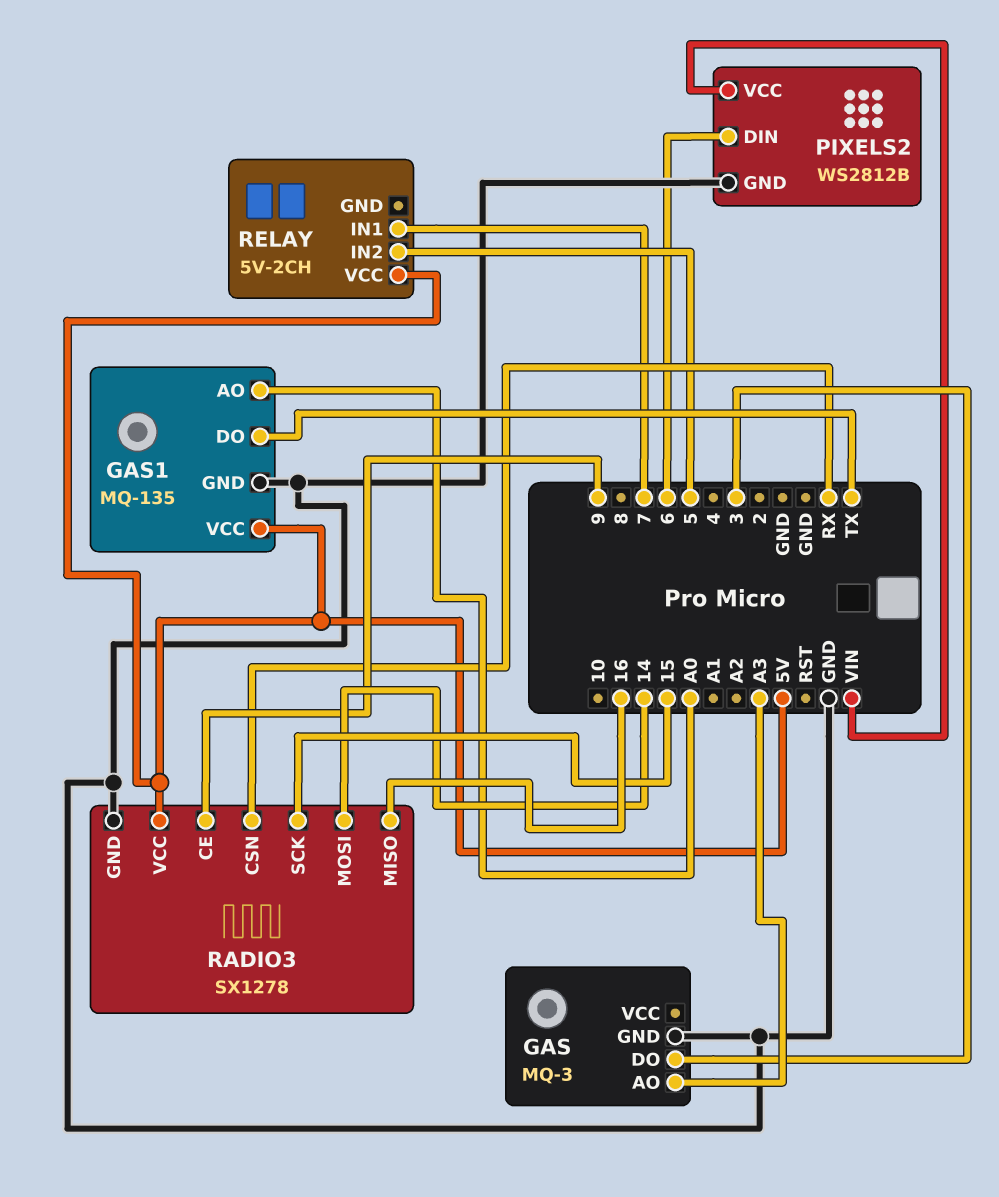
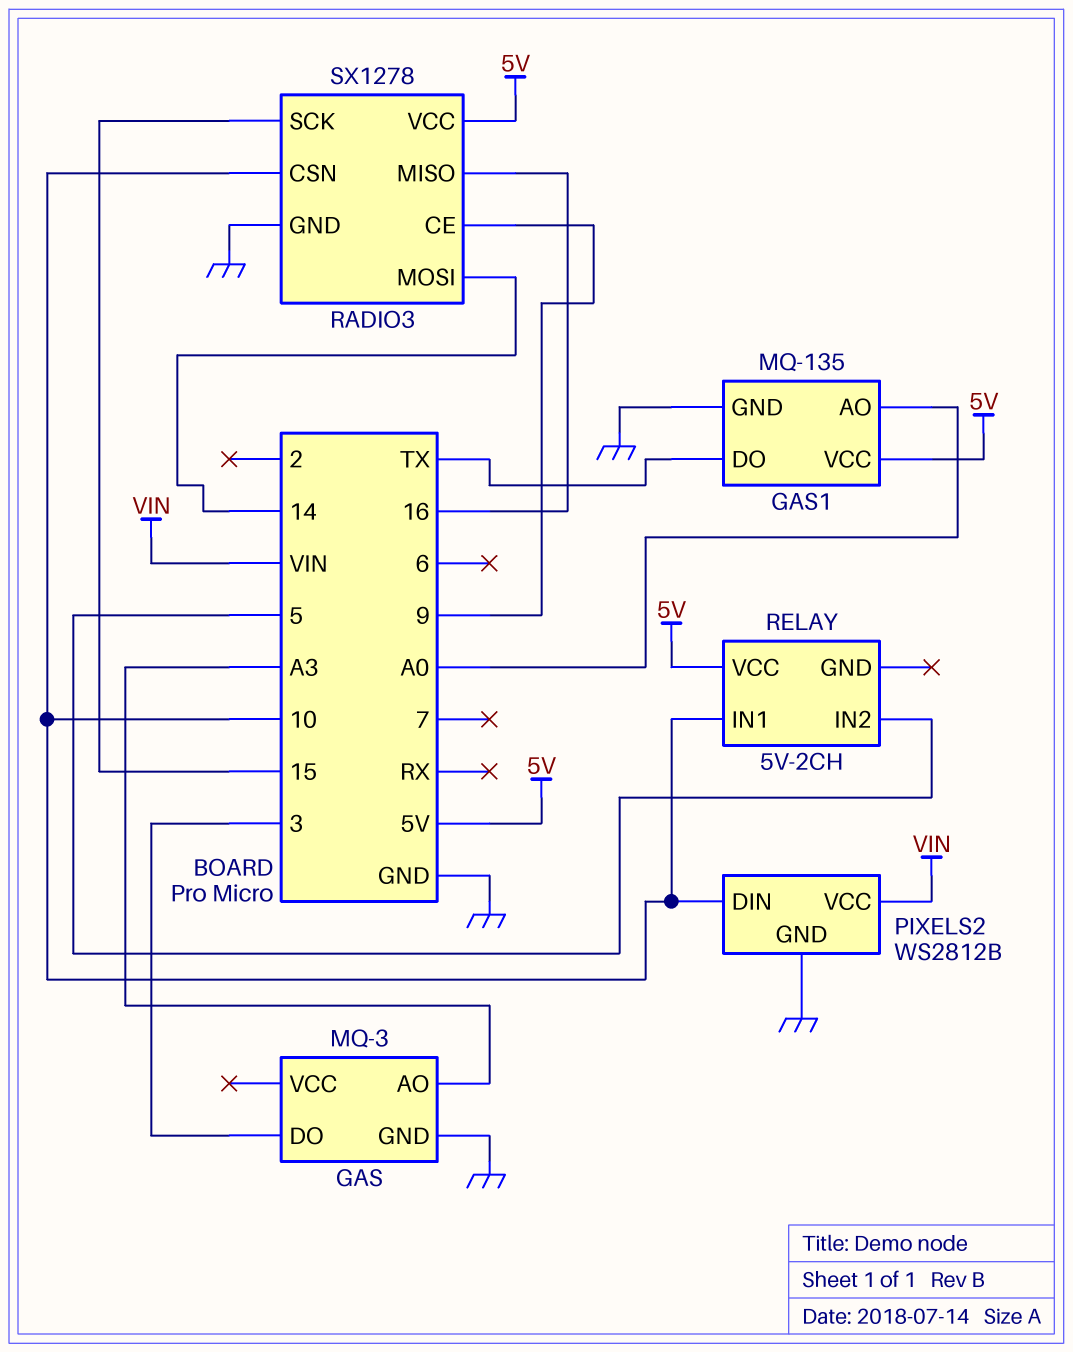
PIXELS2 pin DIN: 6 -> 10
RADIO3 pin CSN: RX -> 10
RELAY pin IN1: 7 -> 10

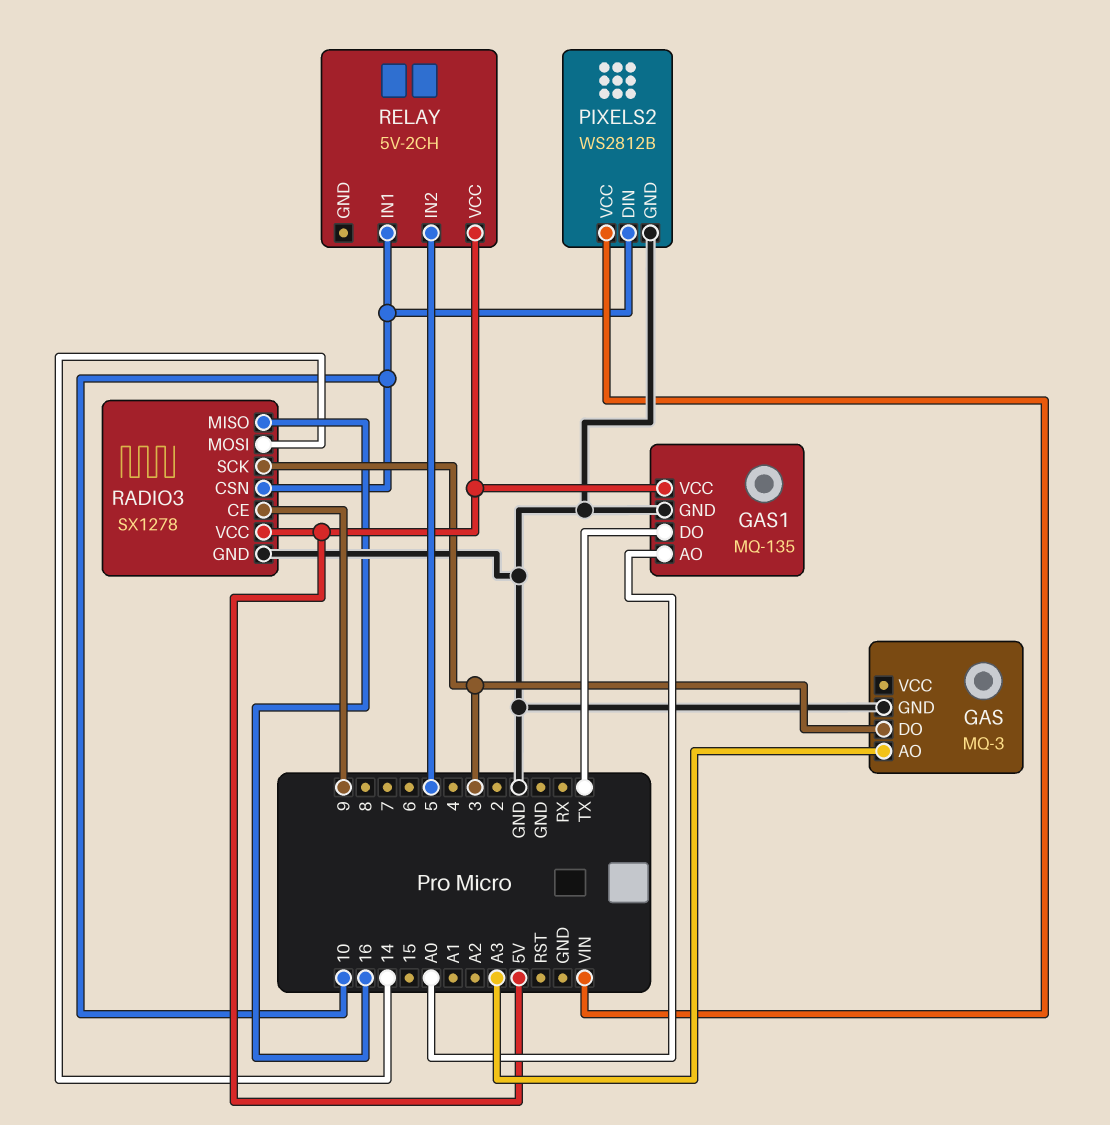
RADIO3 pin SCK: 15 -> 3

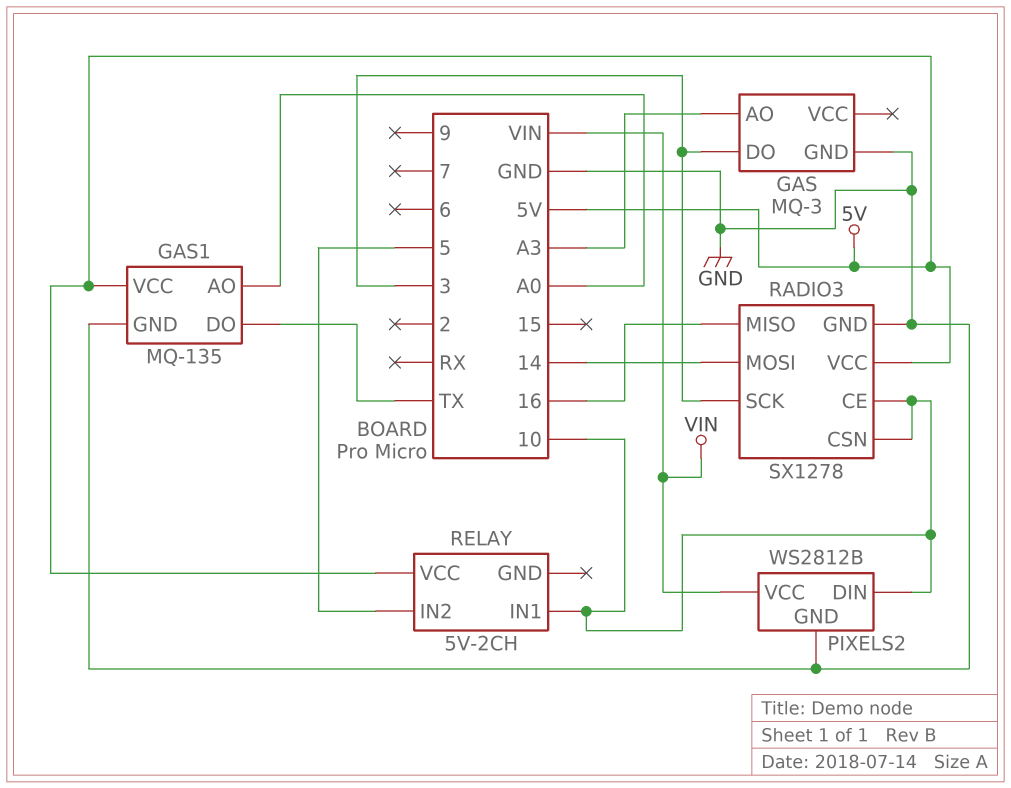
RADIO3 pin CE: 9 -> 10

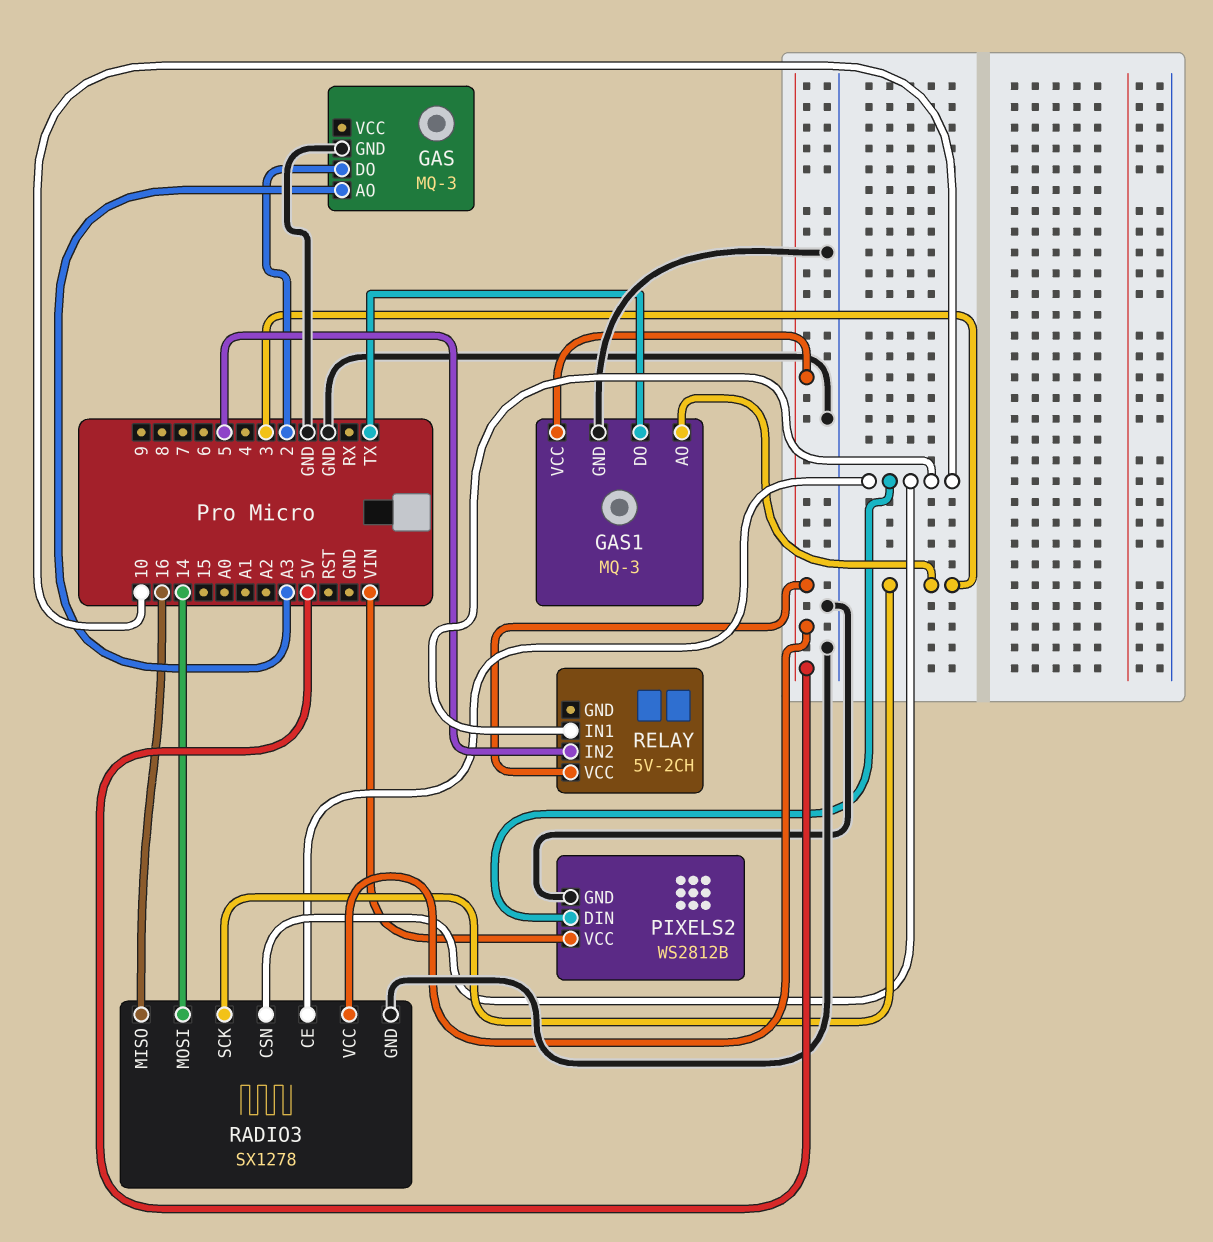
GAS pin DO: 3 -> 2
GAS1: MQ-135 -> MQ-3
GAS1 pin AO: A0 -> 3

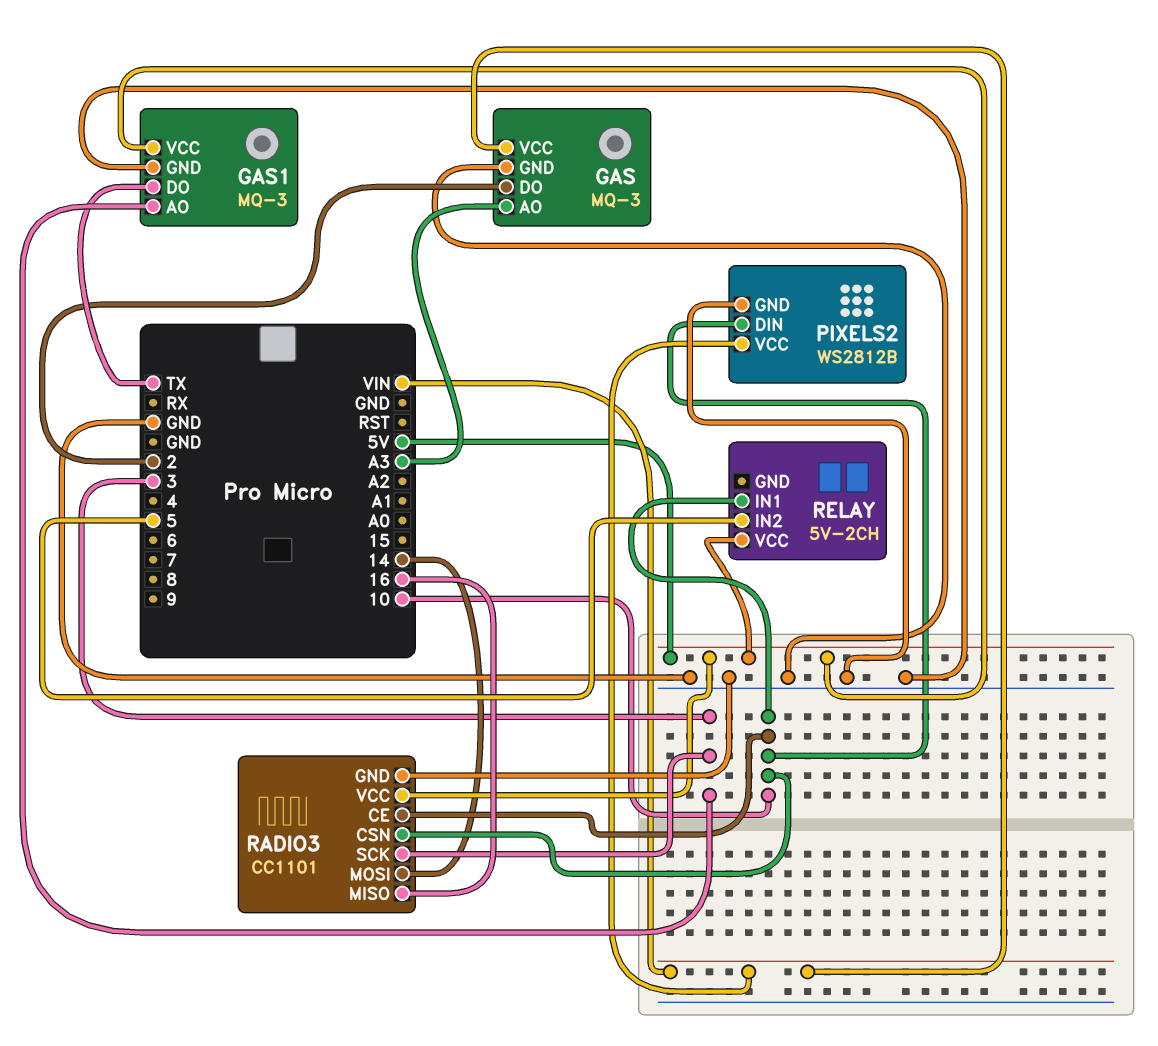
GAS pin VCC: none -> VIN
RADIO3: SX1278 -> CC1101

